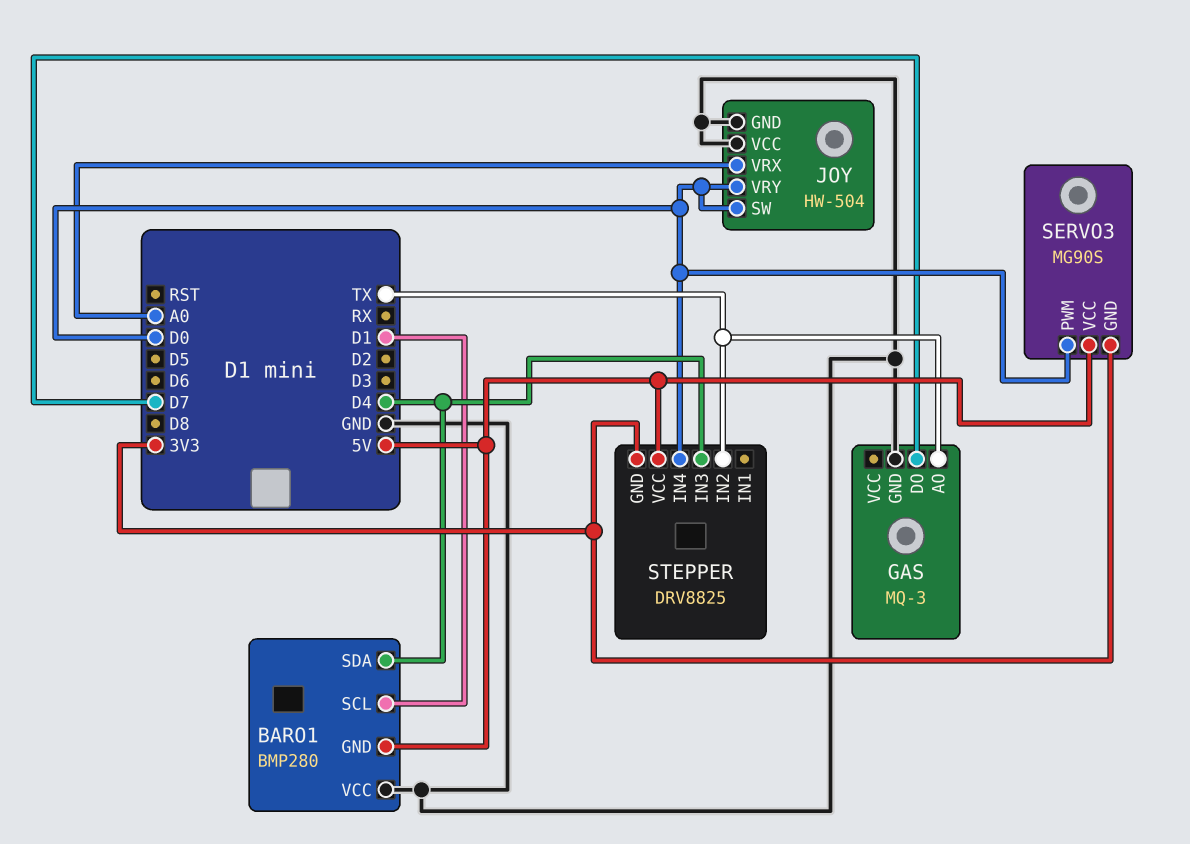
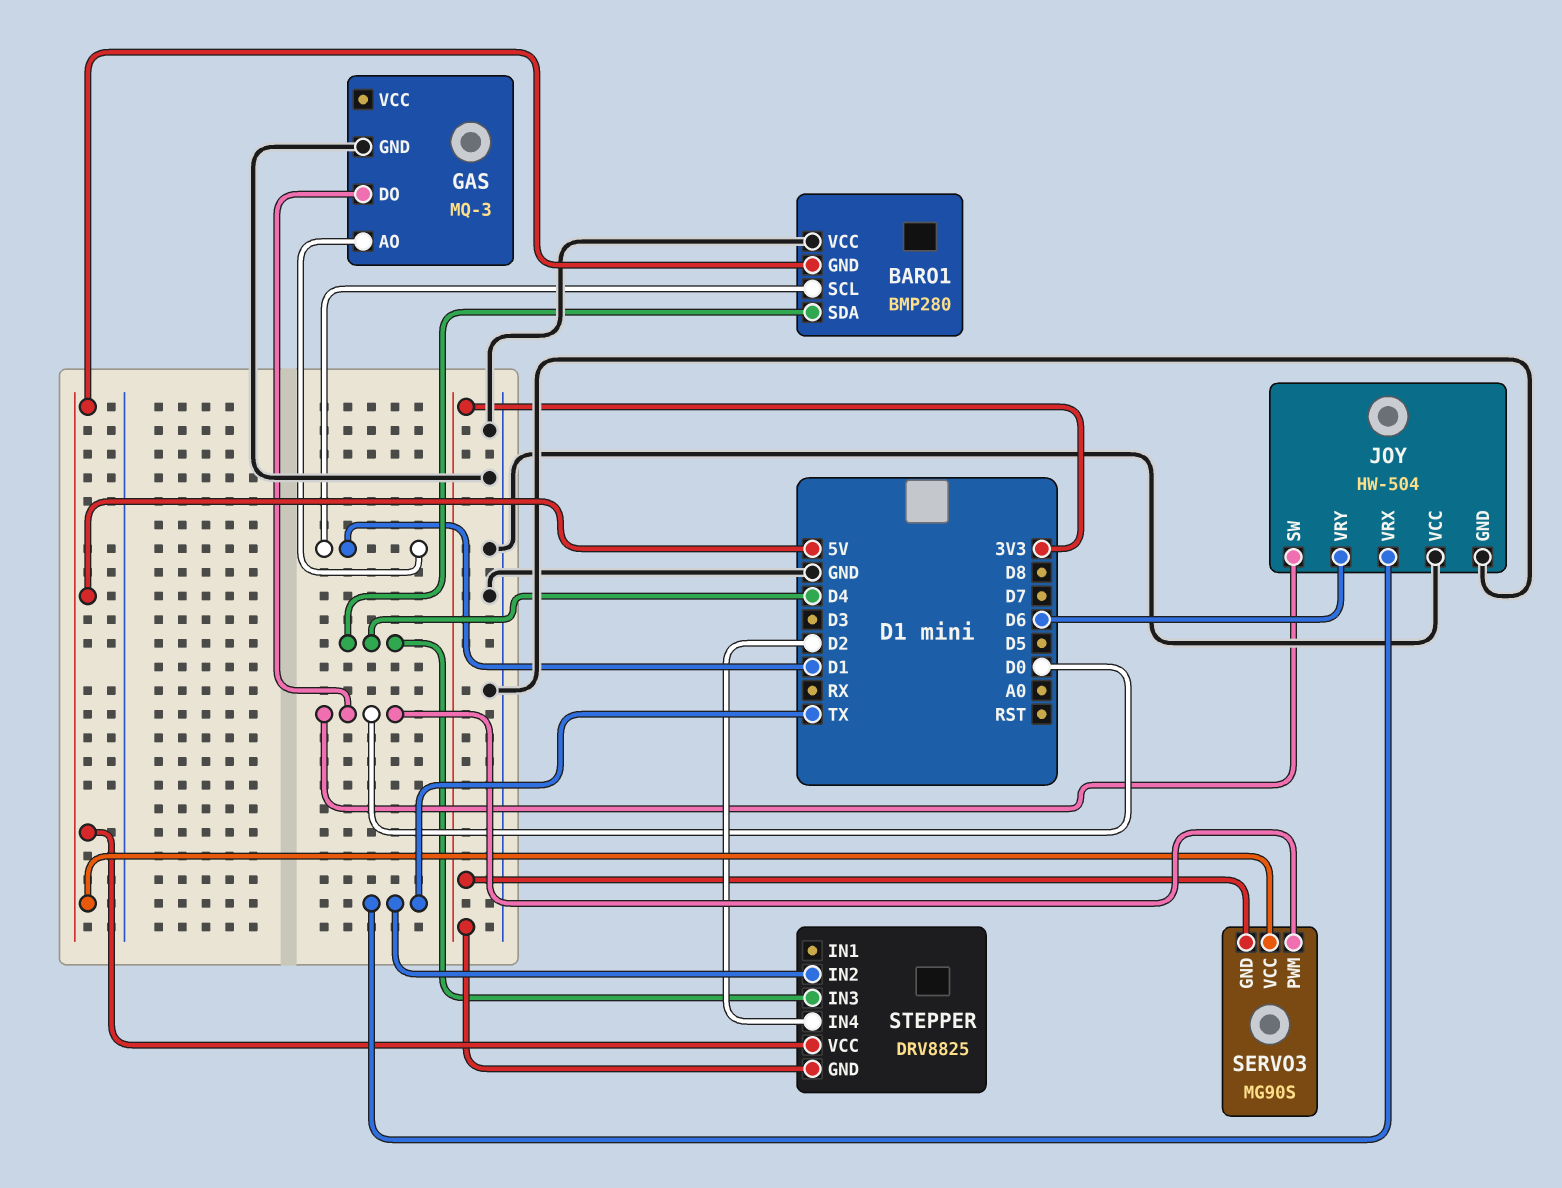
GAS pin AO: TX -> D1
GAS pin DO: D7 -> D0
JOY pin VRX: A0 -> TX
JOY pin VRY: D0 -> D6
STEPPER pin IN4: D0 -> D2

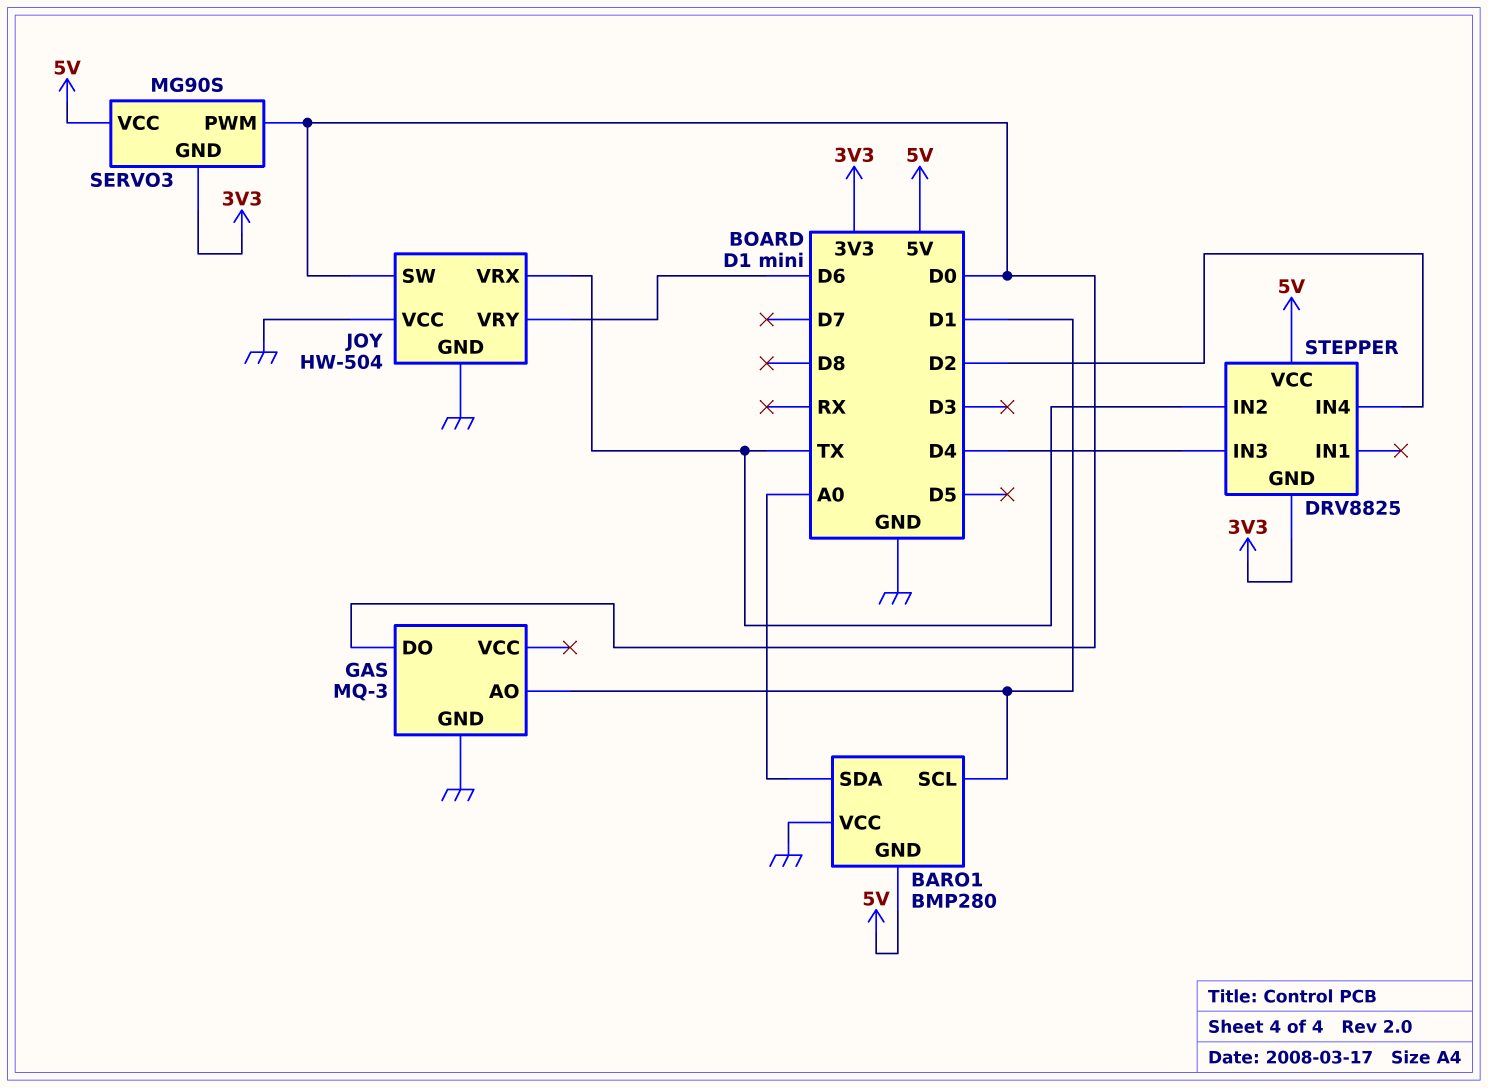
BARO1 pin SDA: D4 -> A0

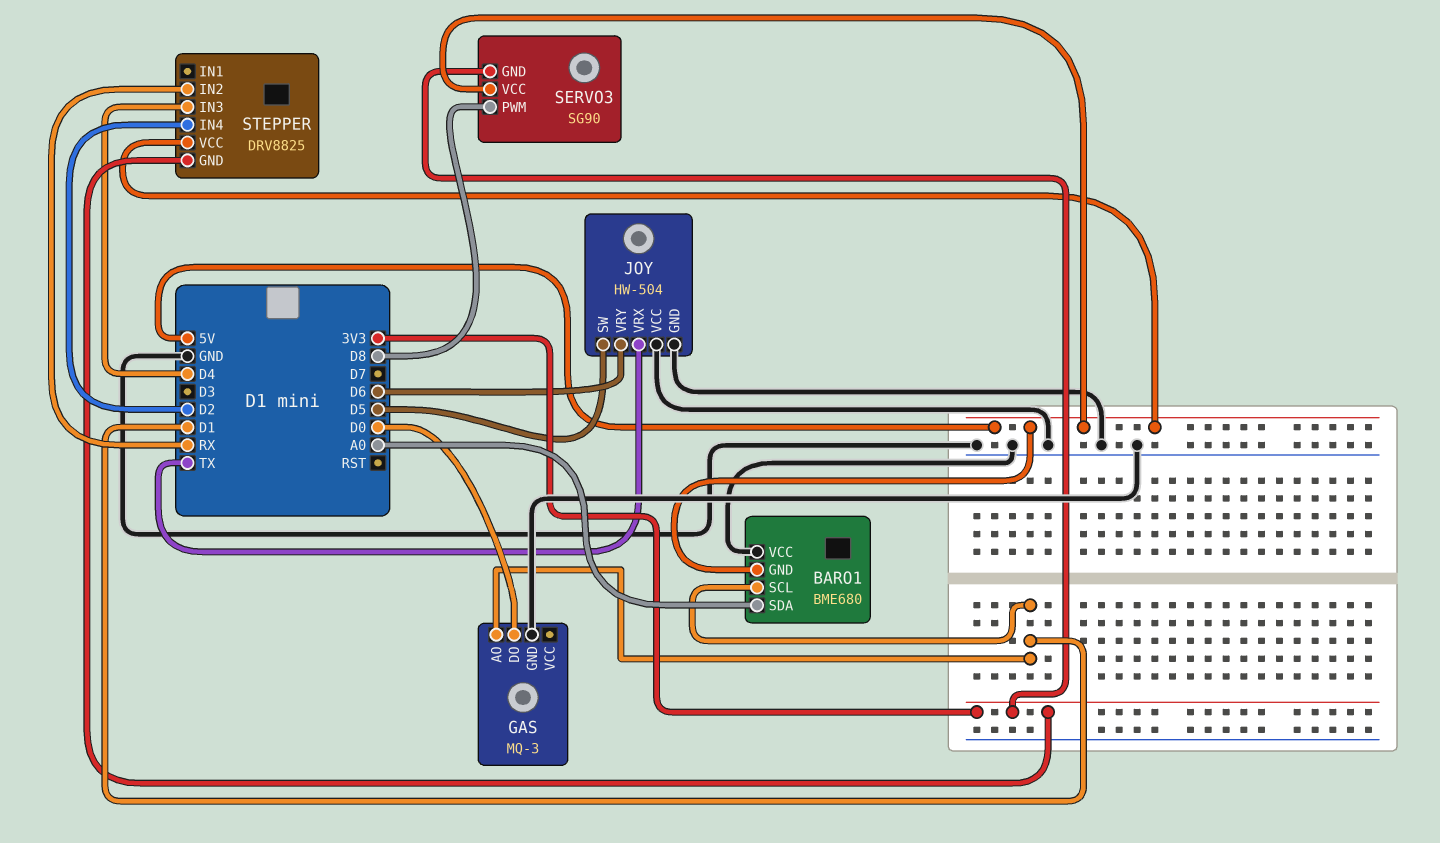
BARO1: BMP280 -> BME680
JOY pin SW: D0 -> D5
SERVO3: MG90S -> SG90
SERVO3 pin PWM: D0 -> D8
STEPPER pin IN2: TX -> RX

